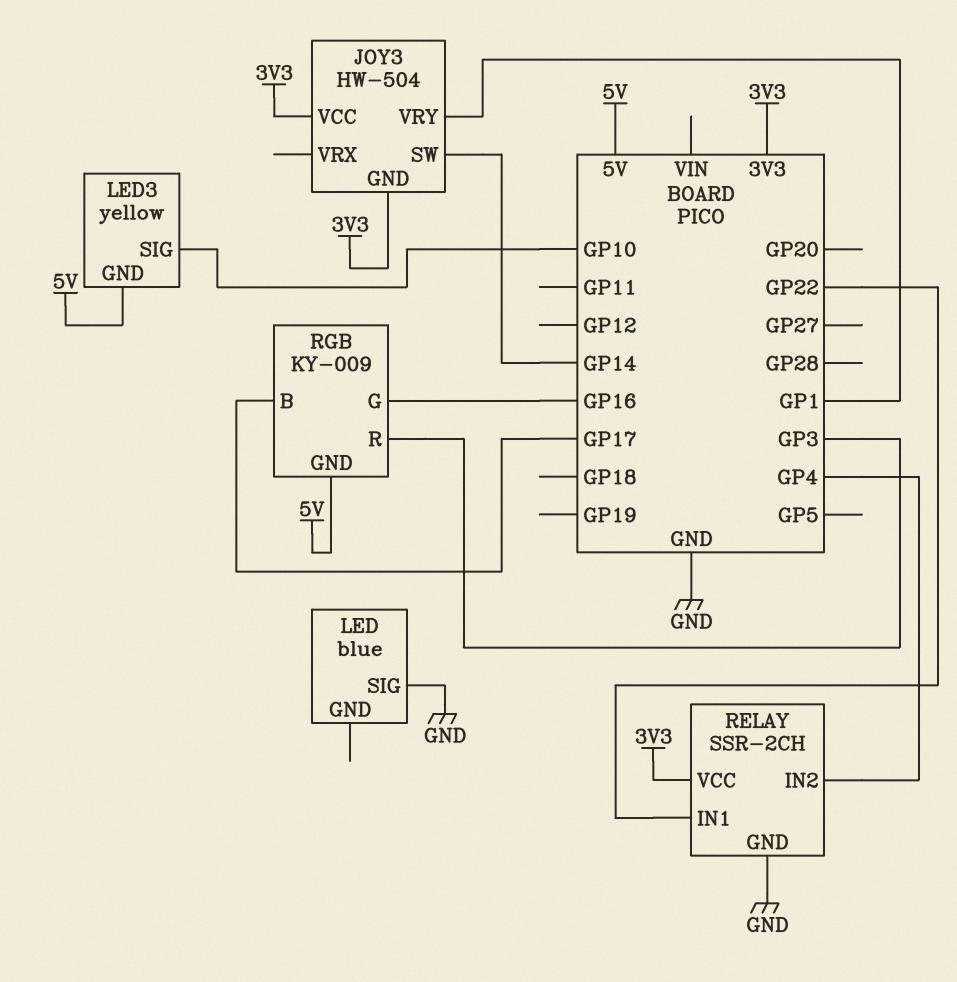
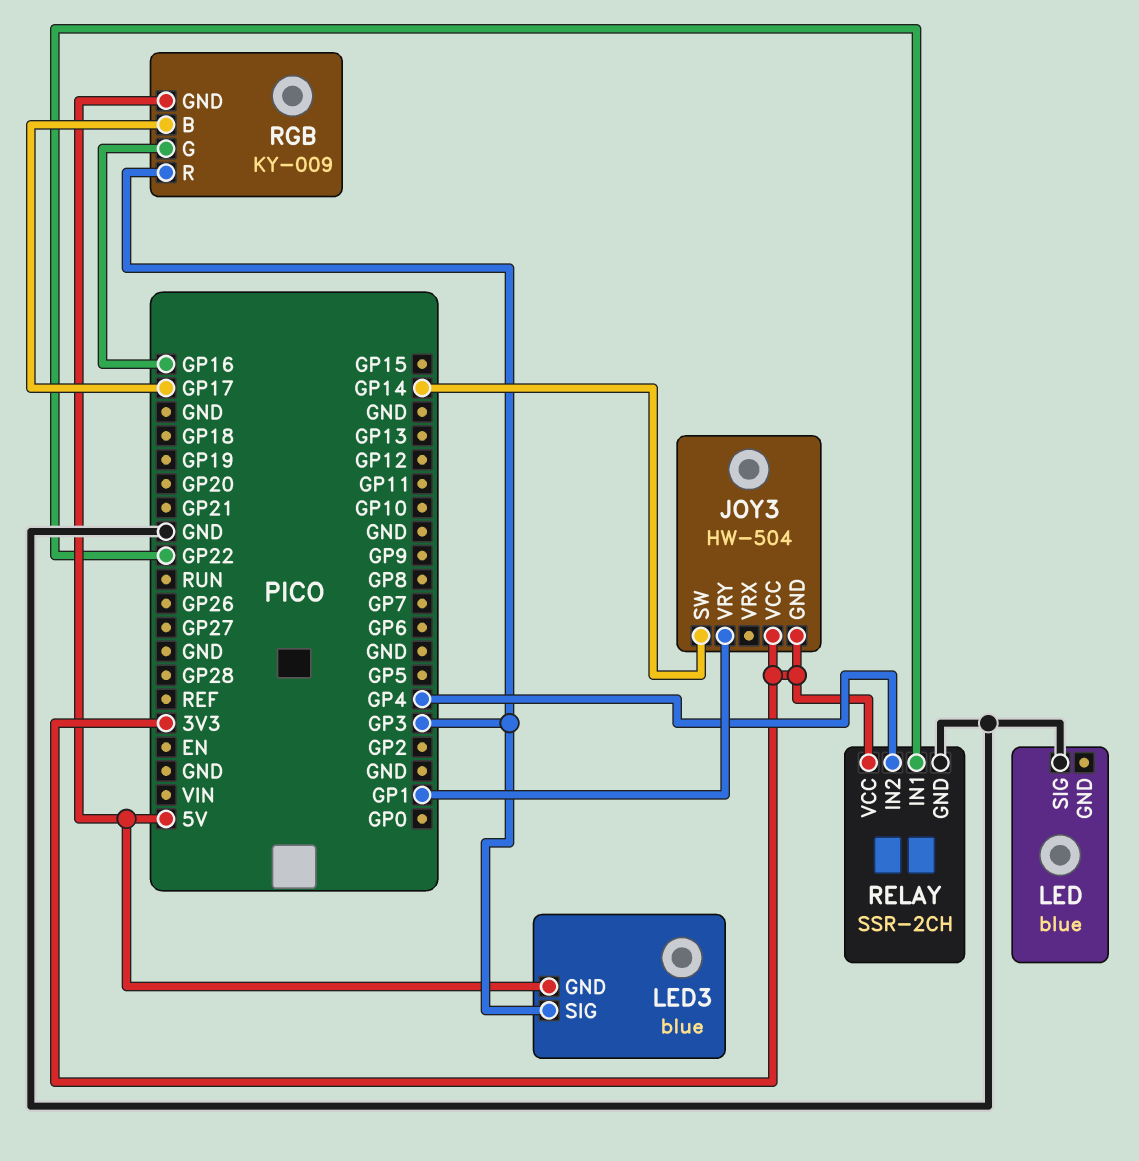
LED3: yellow -> blue
LED3 pin SIG: GP10 -> GP3

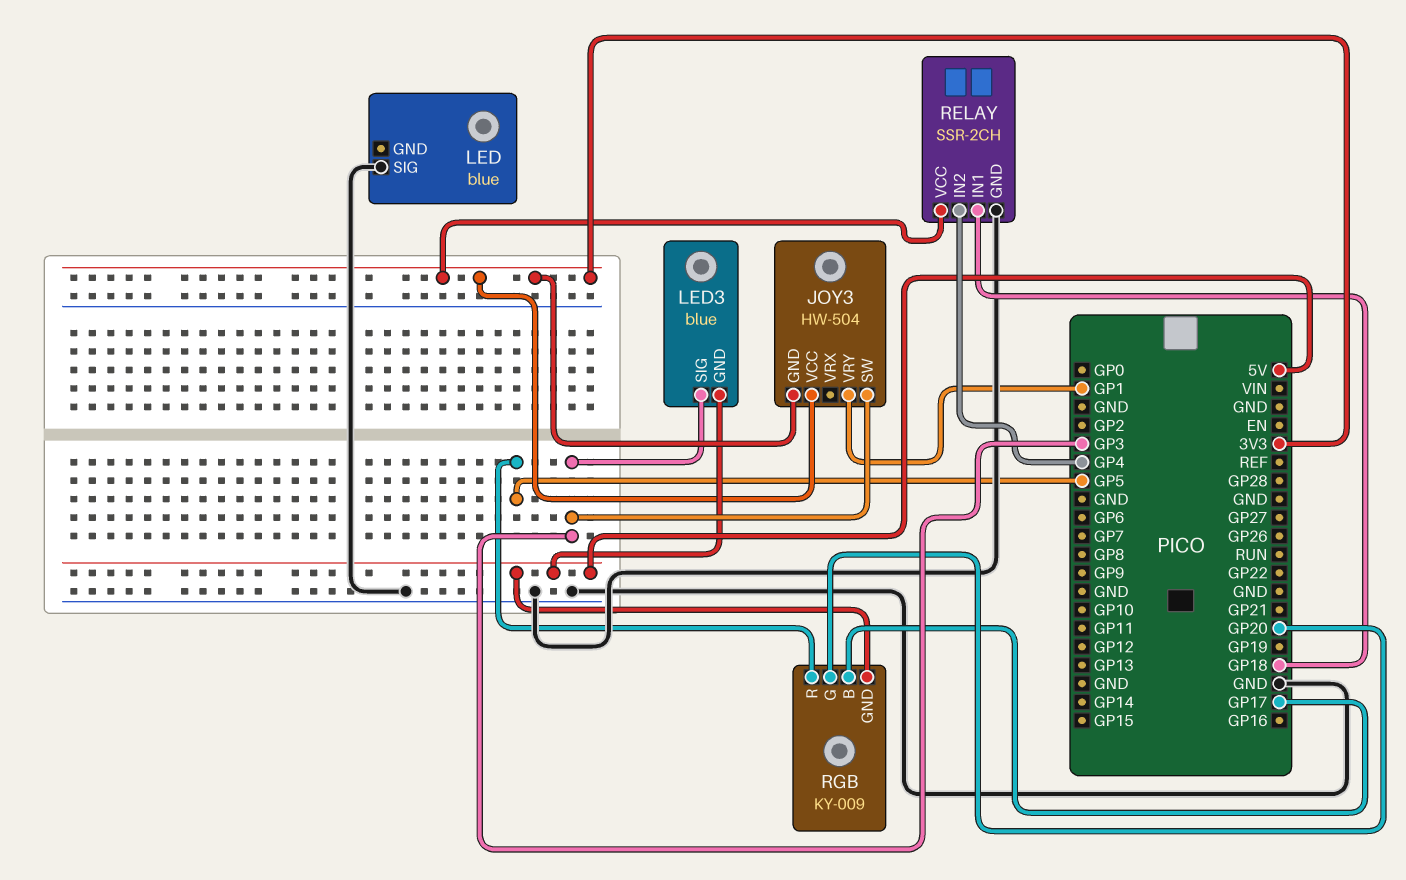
JOY3 pin SW: GP14 -> GP3
RELAY pin IN1: GP22 -> GP18
RGB pin G: GP16 -> GP20
RGB pin R: GP3 -> GP5

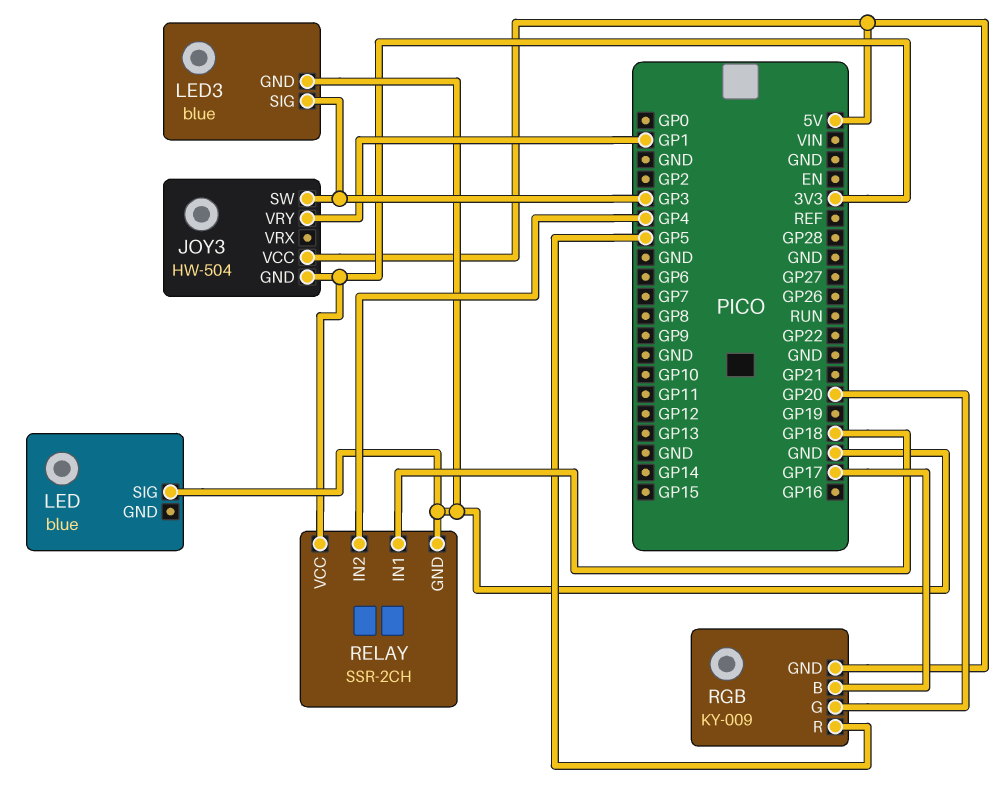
JOY3 pin VCC: 3V3 -> 5V
LED3 pin GND: 5V -> GND

